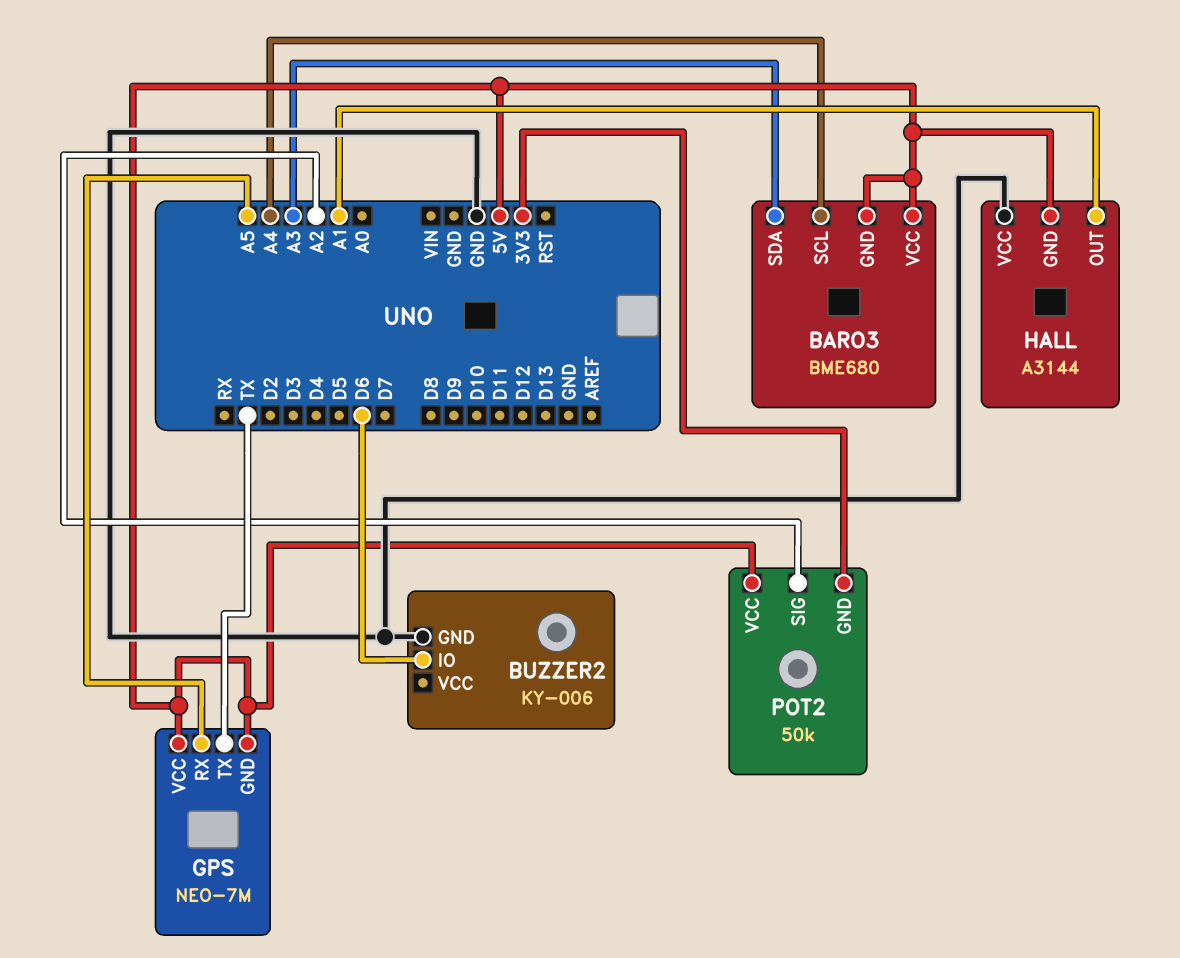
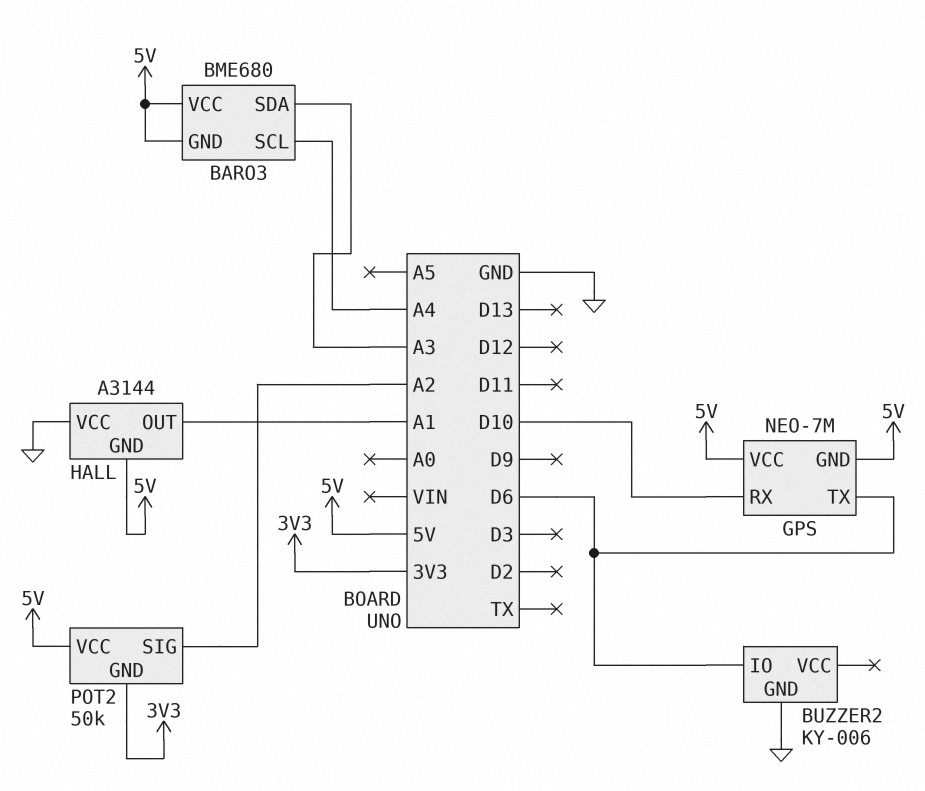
GPS pin RX: A5 -> D10
GPS pin TX: TX -> D6

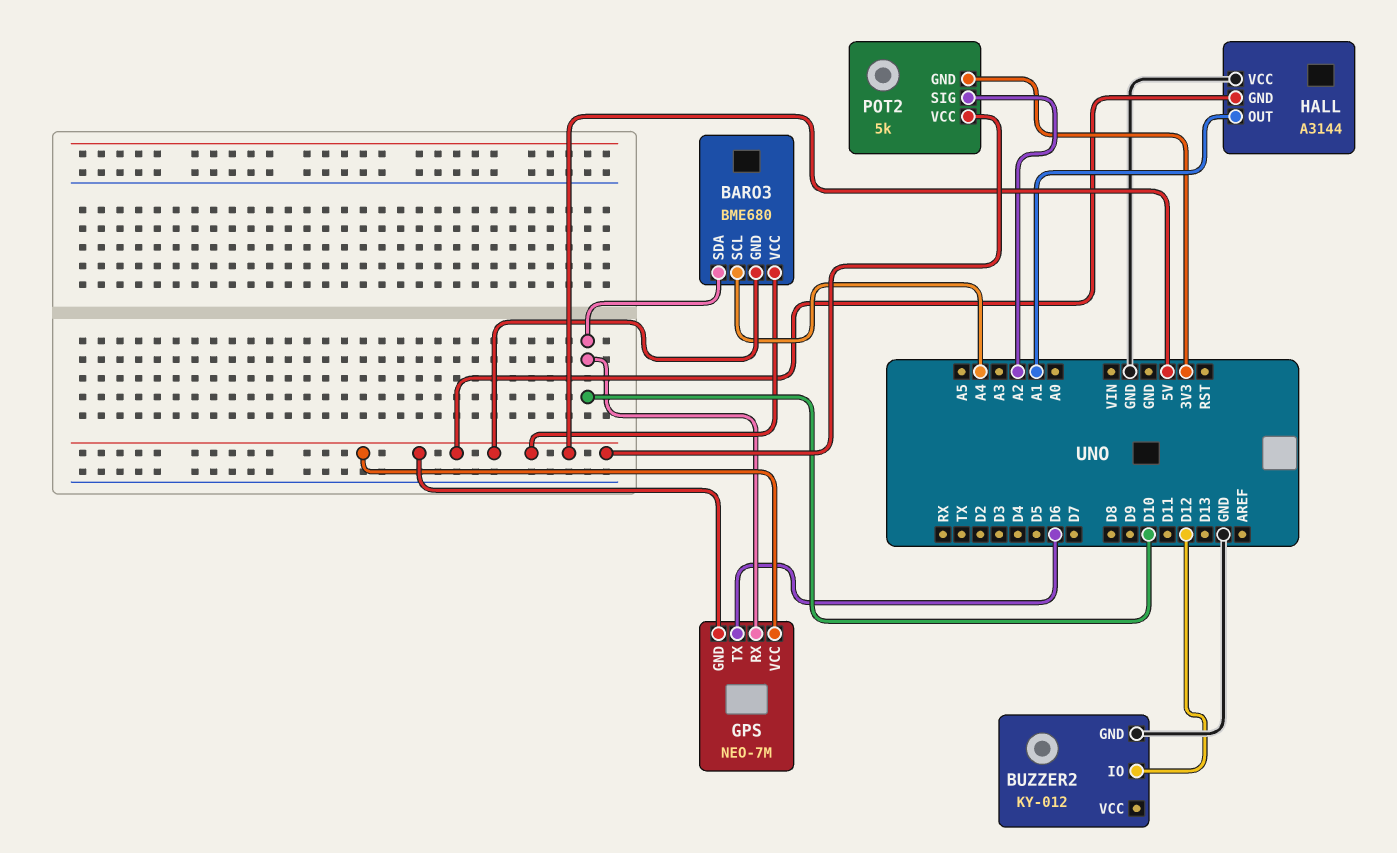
BARO3 pin SDA: A3 -> D10
BUZZER2: KY-006 -> KY-012
BUZZER2 pin IO: D6 -> D12
POT2: 50k -> 5k

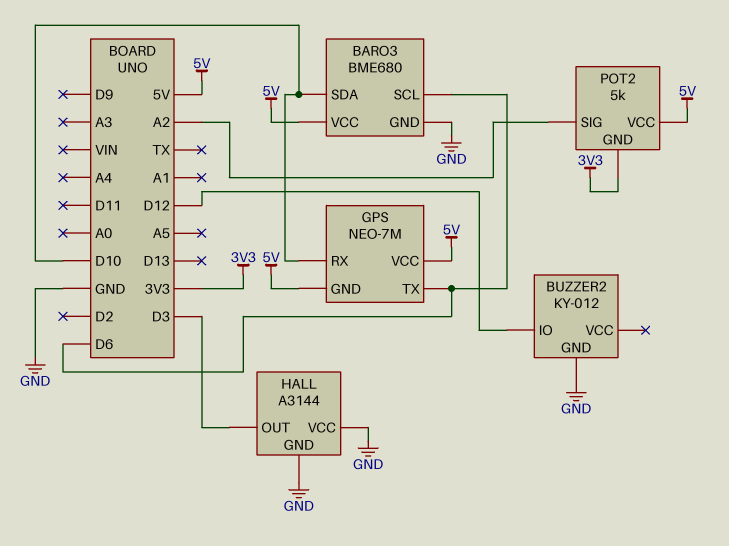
BARO3 pin GND: 5V -> GND
BARO3 pin SCL: A4 -> D6
HALL pin GND: 5V -> GND
HALL pin OUT: A1 -> D3

